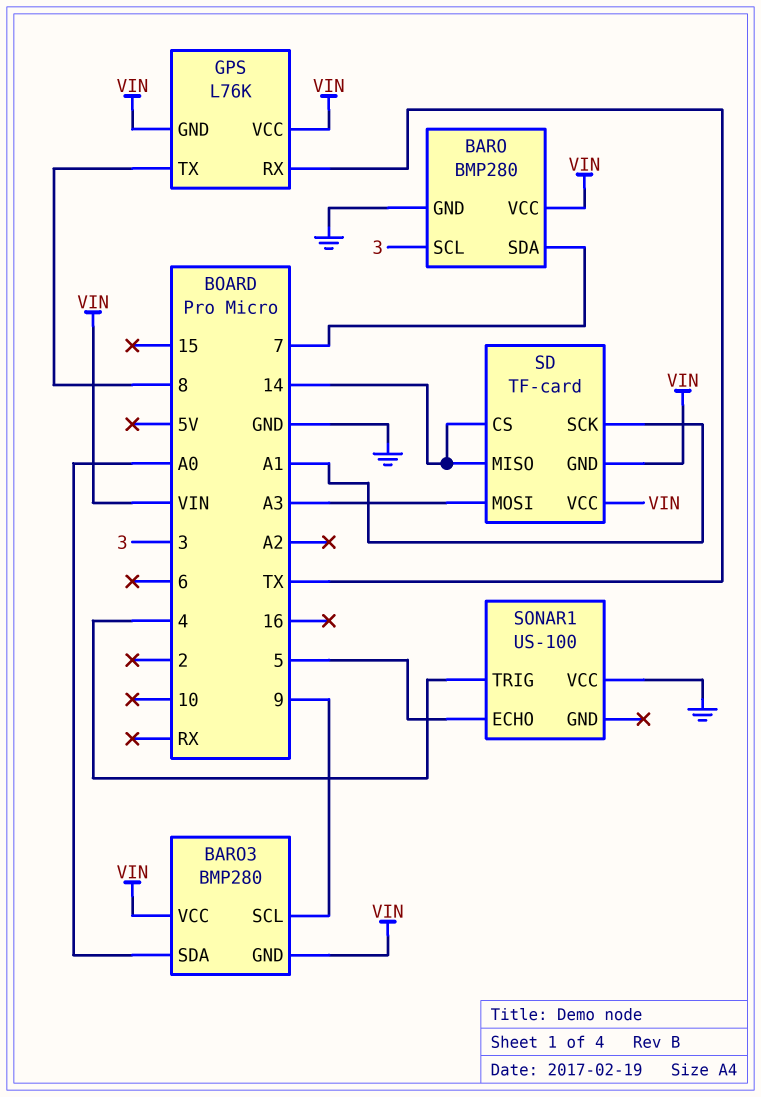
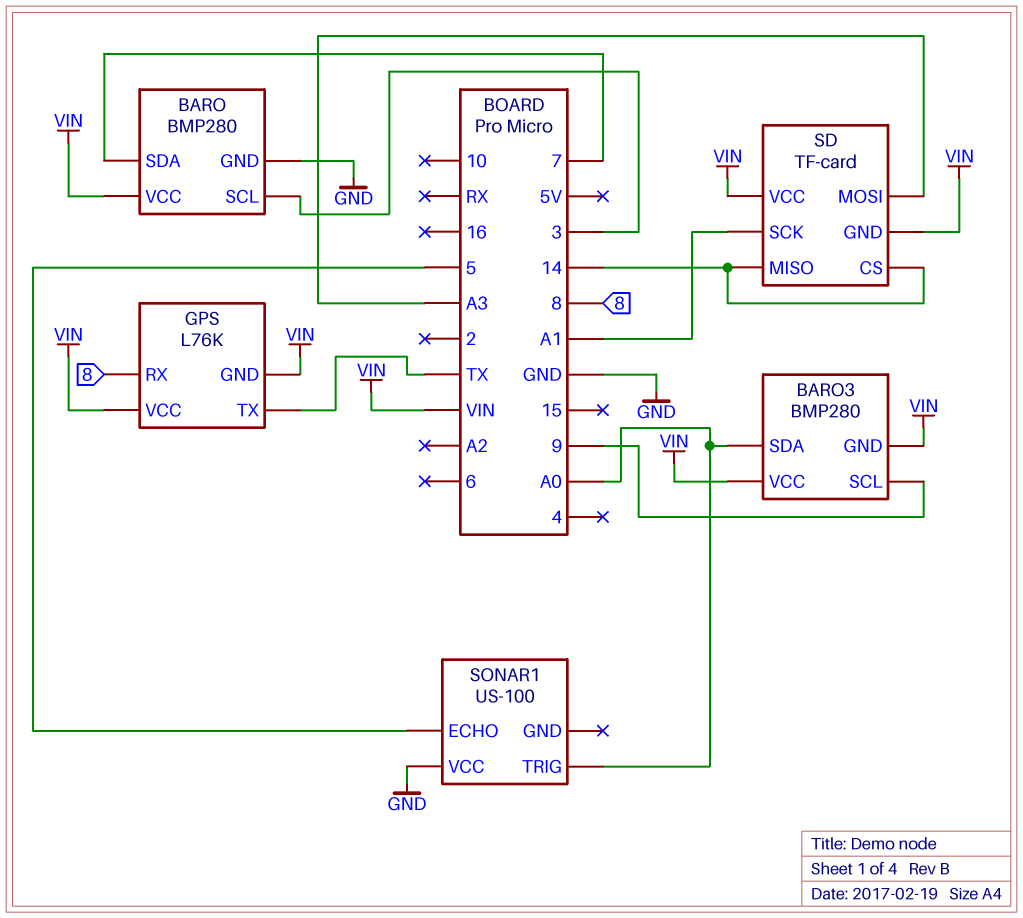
GPS pin RX: TX -> 8
GPS pin TX: 8 -> TX
SONAR1 pin TRIG: 4 -> A0

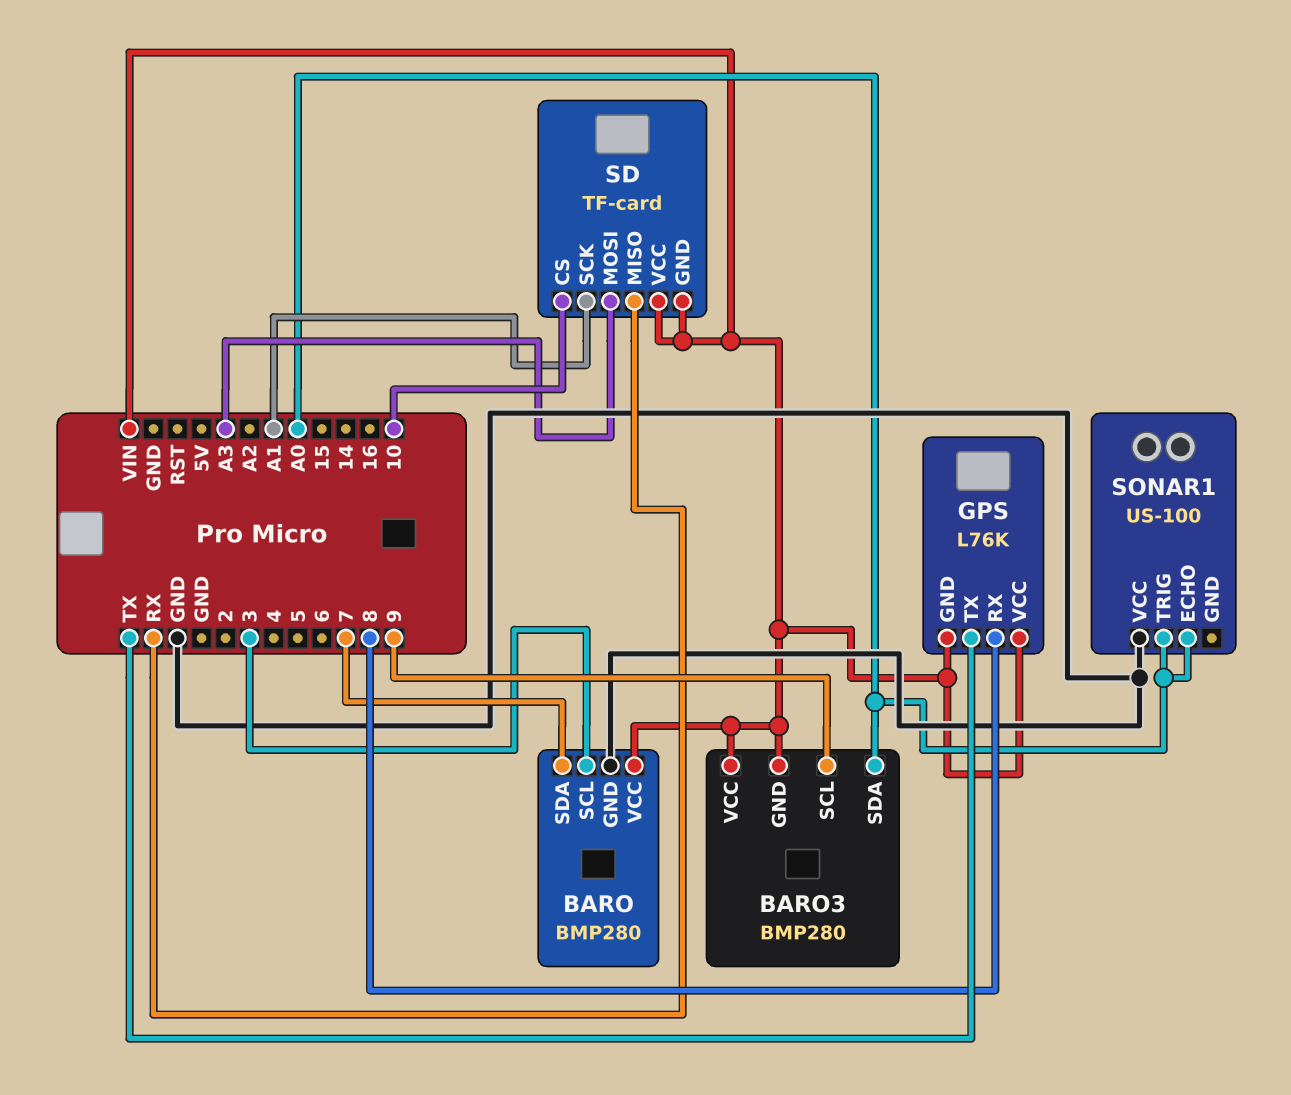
SD pin CS: 14 -> 10
SD pin MISO: 14 -> RX
SONAR1 pin ECHO: 5 -> A0

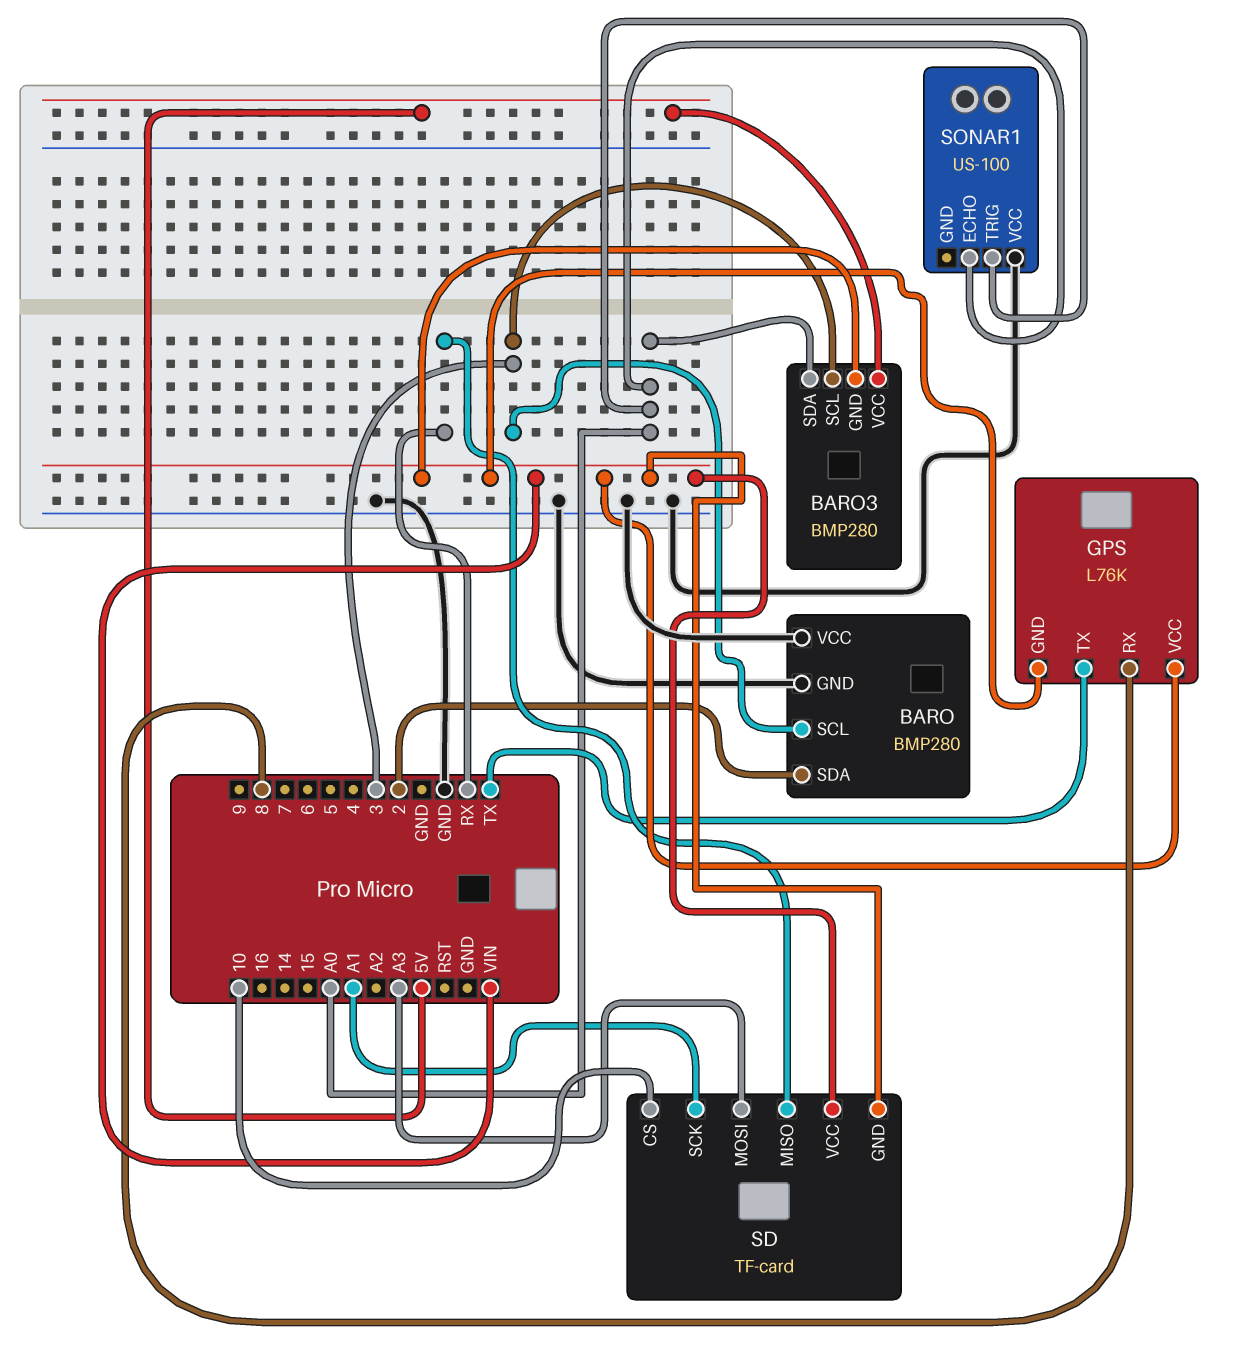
BARO pin SDA: 7 -> 2
BARO pin VCC: VIN -> GND
BARO3 pin SCL: 9 -> 3
BARO3 pin VCC: VIN -> 5V

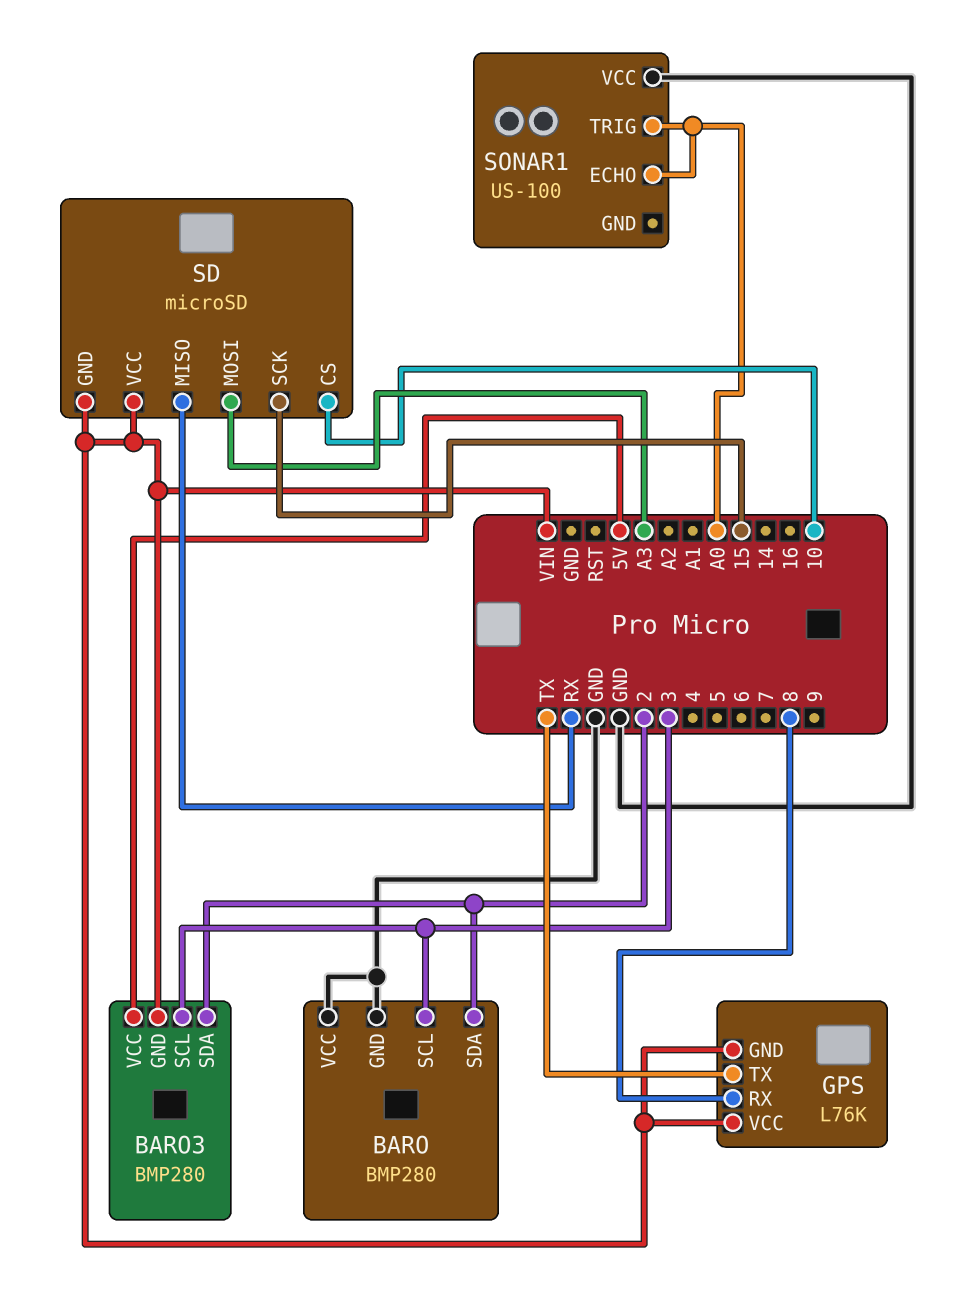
BARO3 pin SDA: A0 -> 2
SD: TF-card -> microSD
SD pin SCK: A1 -> 15

